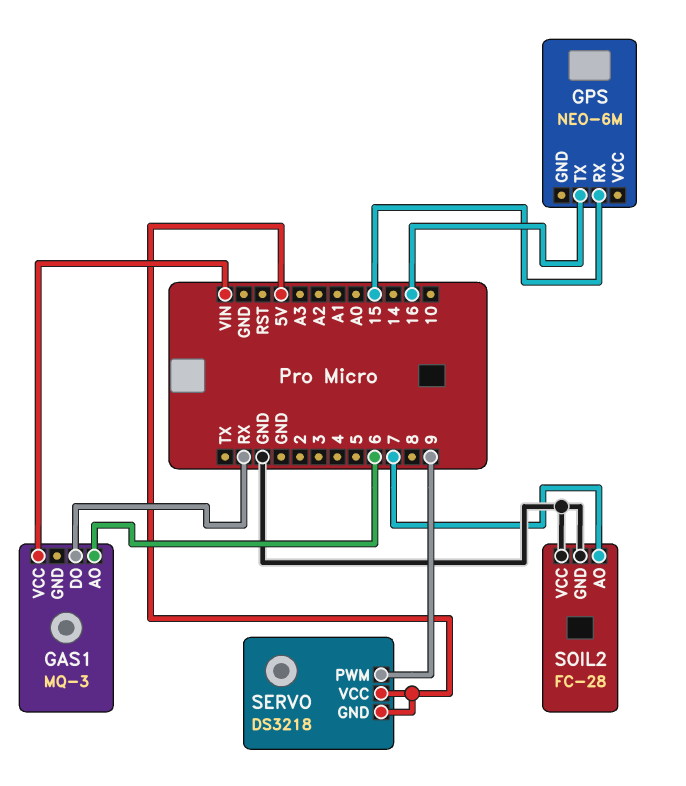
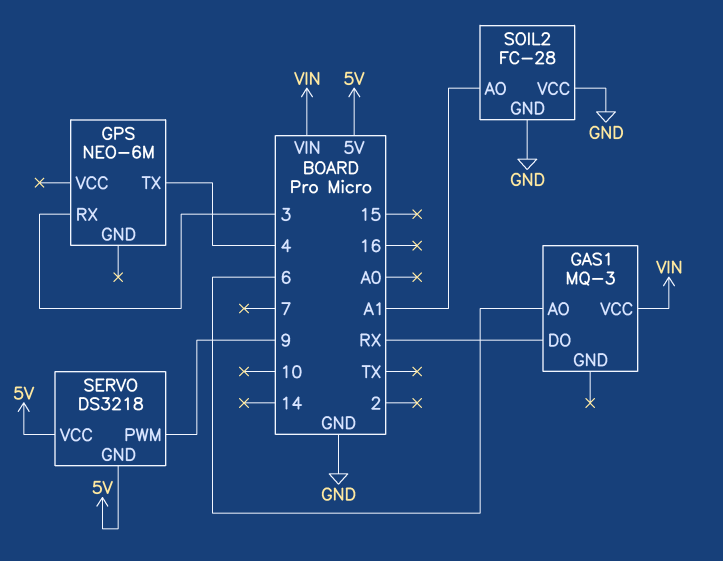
GPS pin RX: 15 -> 3
GPS pin TX: 16 -> 4
SOIL2 pin AO: 7 -> A1

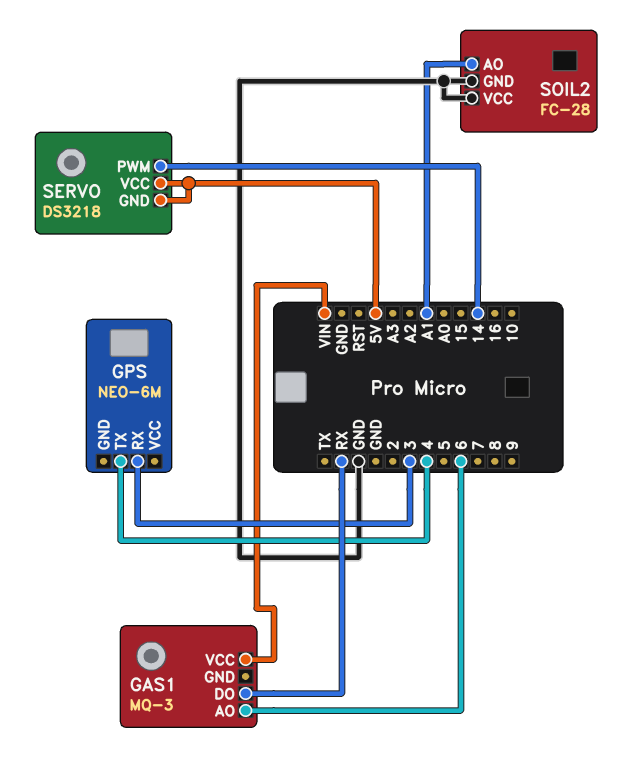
SERVO pin PWM: 9 -> 14

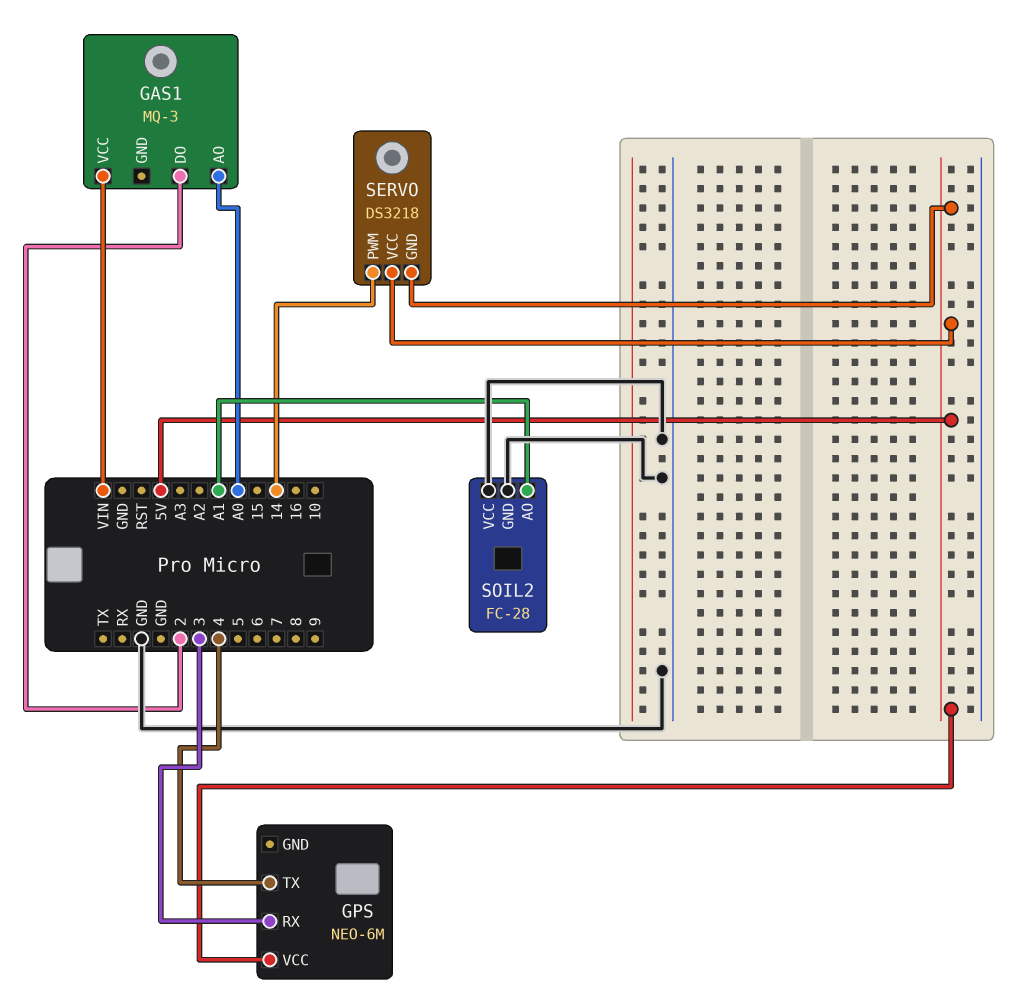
GAS1 pin AO: 6 -> A0
GAS1 pin DO: RX -> 2
GPS pin VCC: none -> 5V

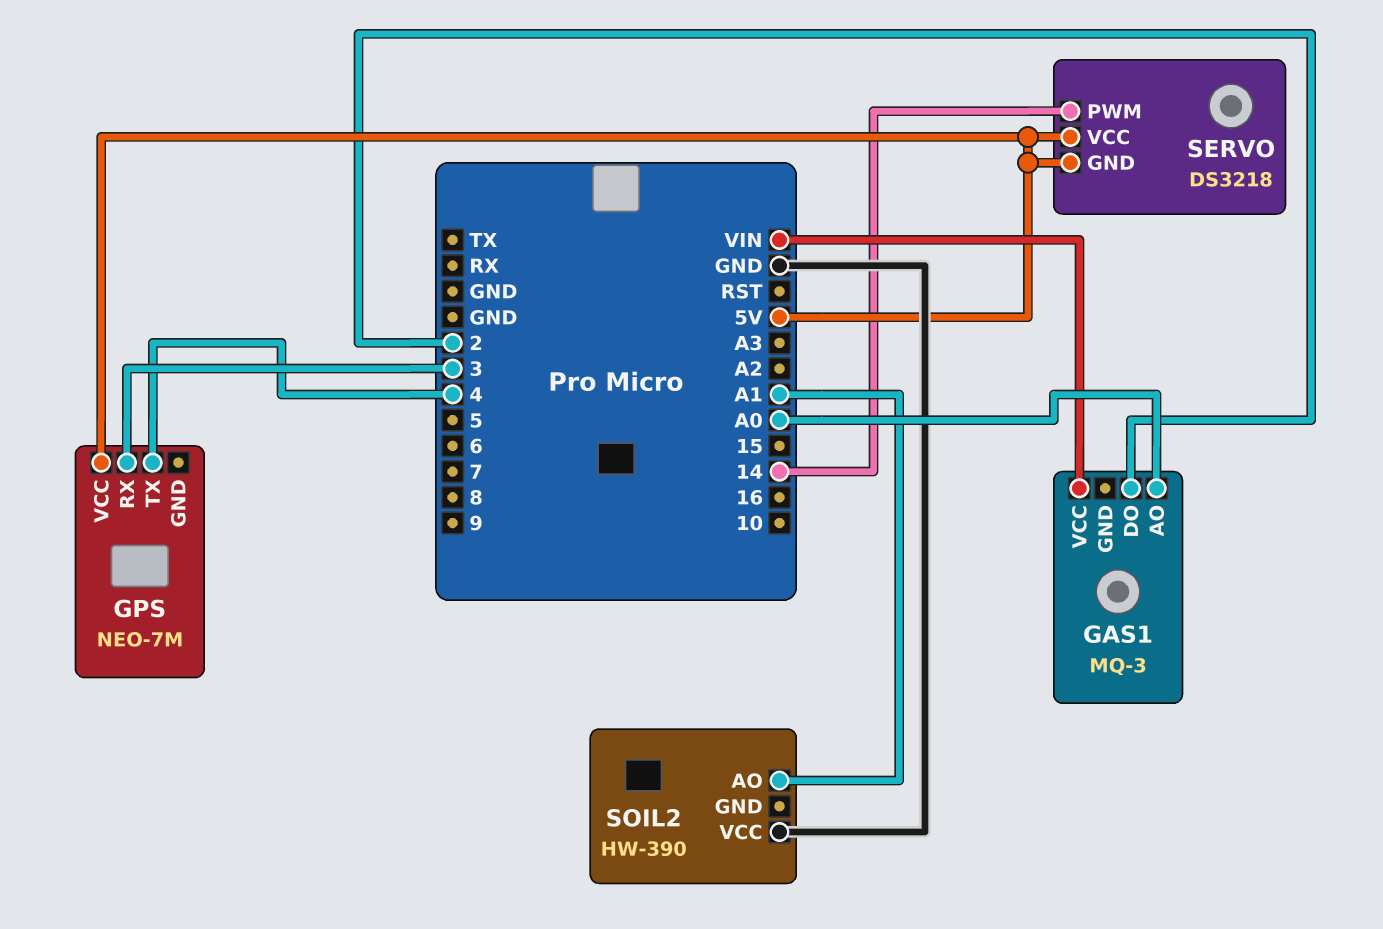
GPS: NEO-6M -> NEO-7M
SOIL2: FC-28 -> HW-390
SOIL2 pin GND: GND -> none

